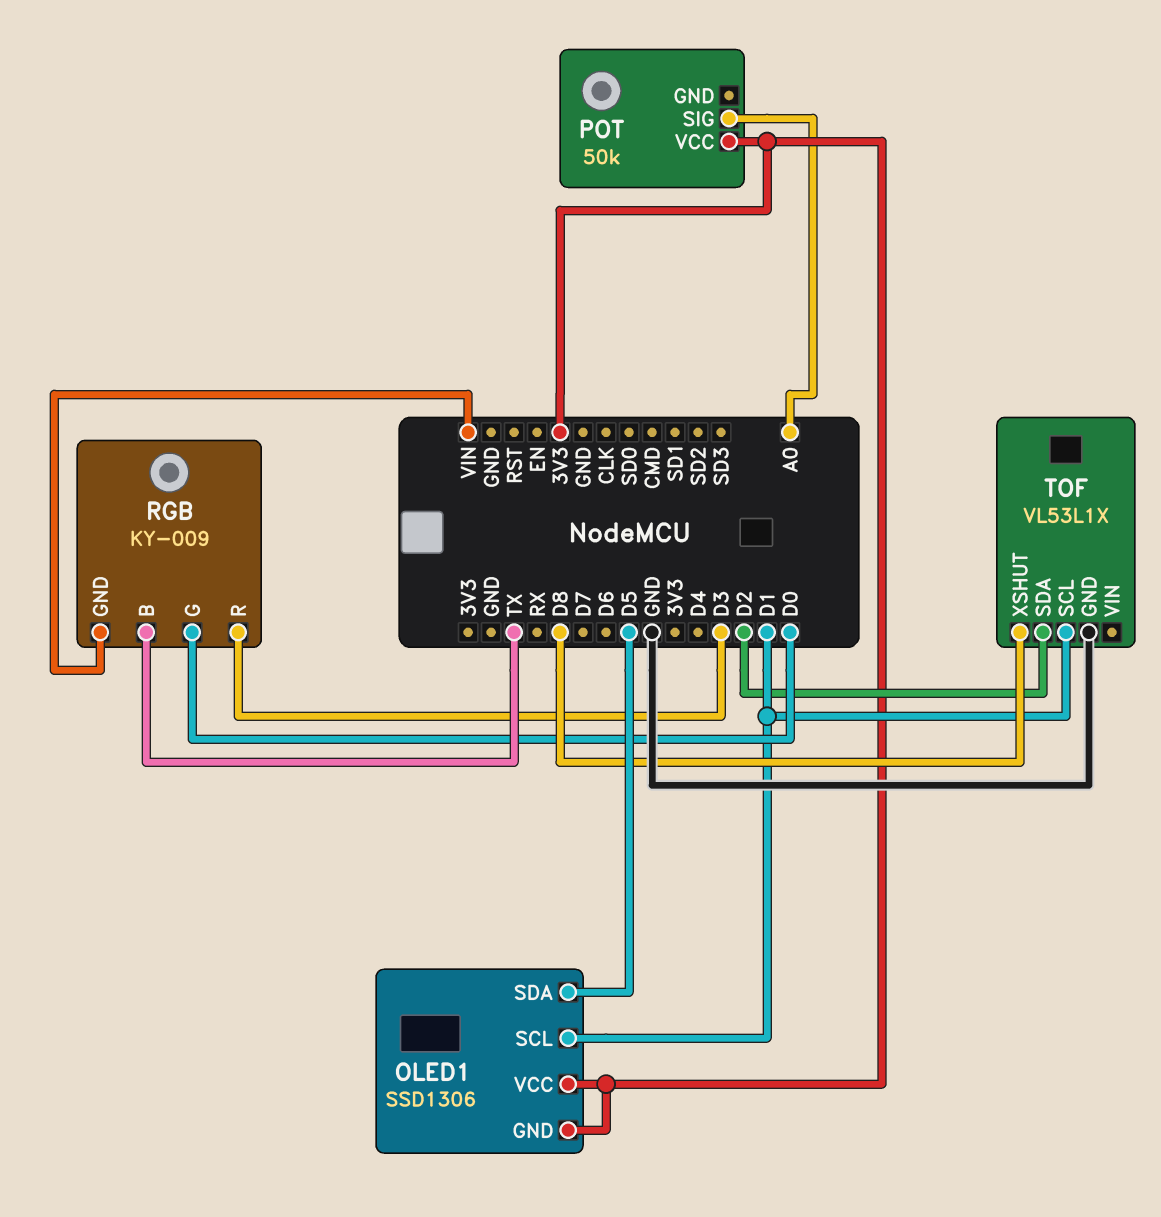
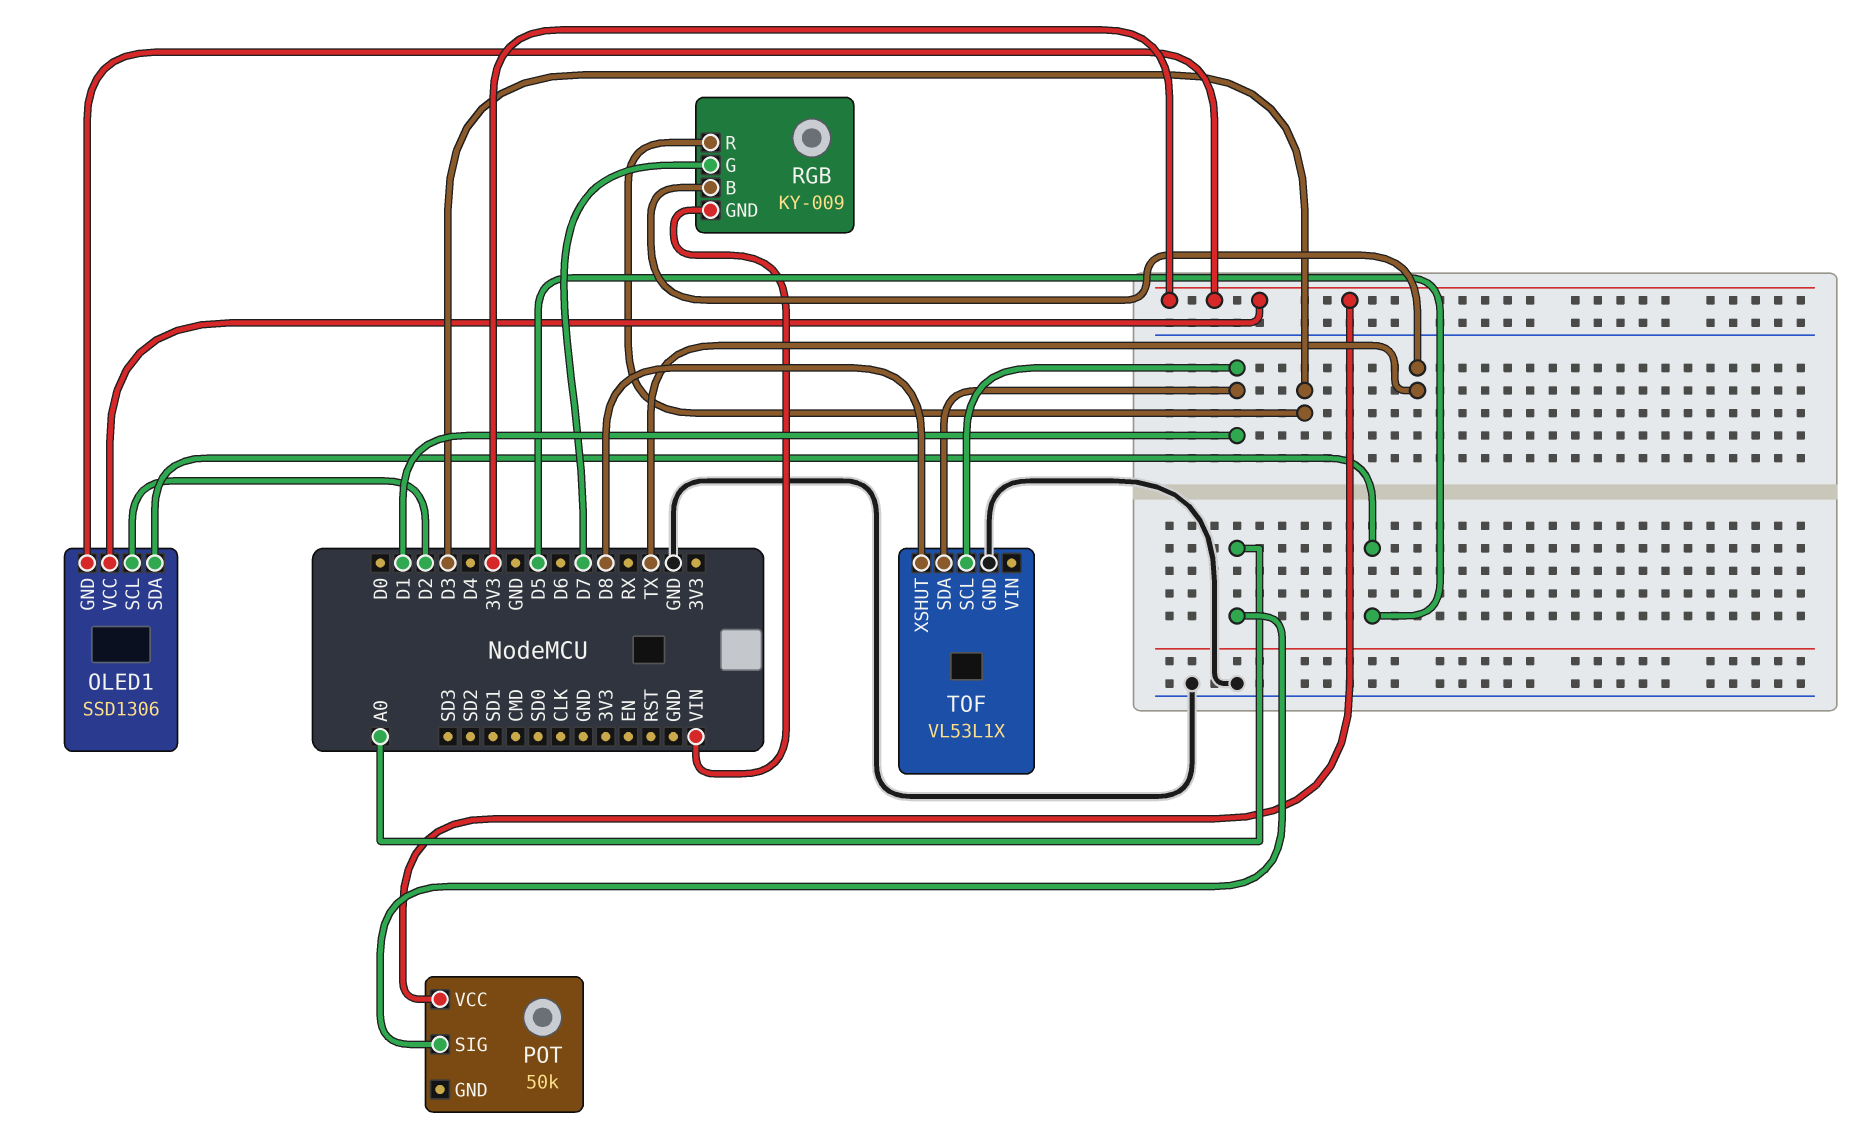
OLED1 pin SCL: D1 -> D2
RGB pin G: D0 -> D7
TOF pin SDA: D2 -> D1

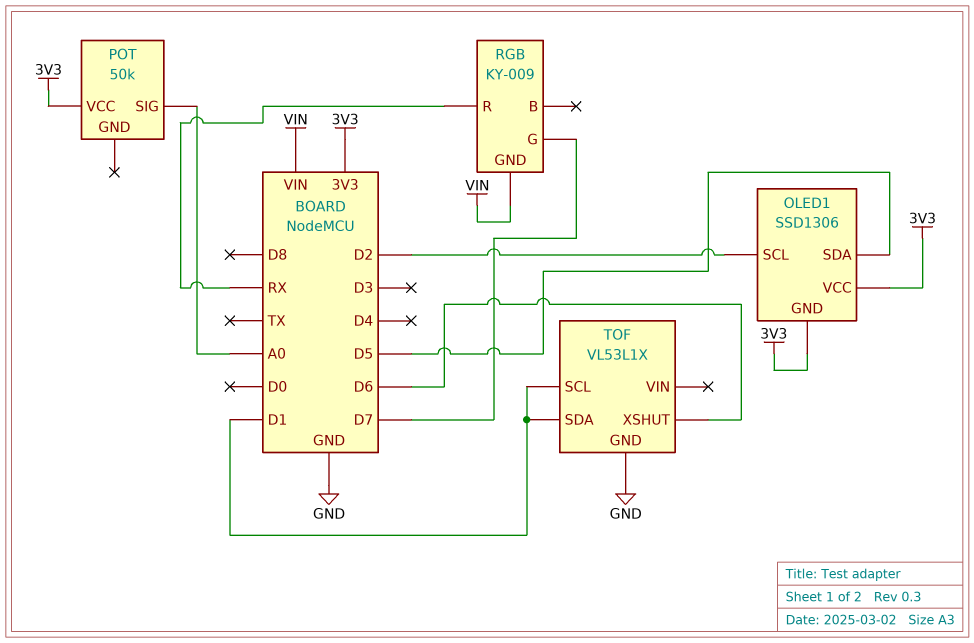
RGB pin B: TX -> none
RGB pin R: D3 -> RX
TOF pin XSHUT: D8 -> D6

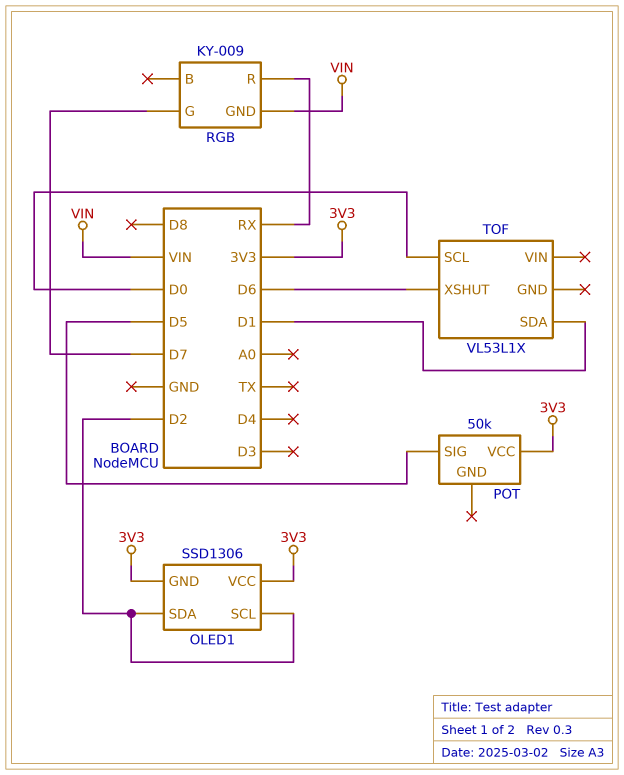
OLED1 pin SDA: D5 -> D2
POT pin SIG: A0 -> D5
TOF pin GND: GND -> none
TOF pin SCL: D1 -> D0

